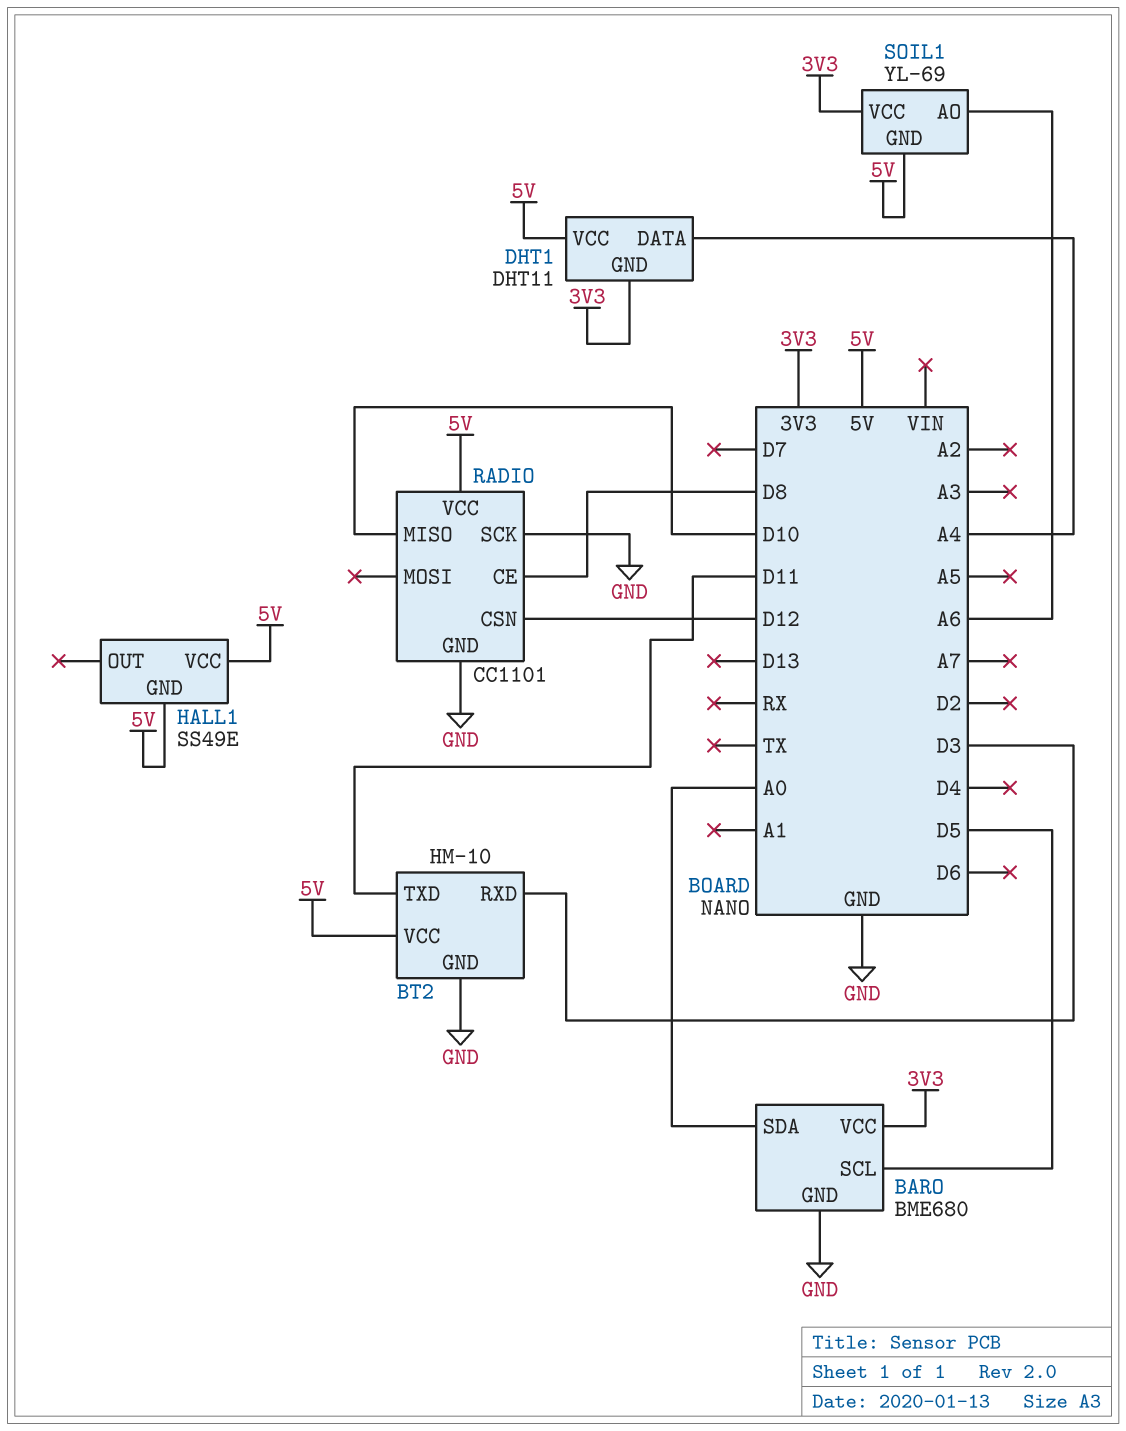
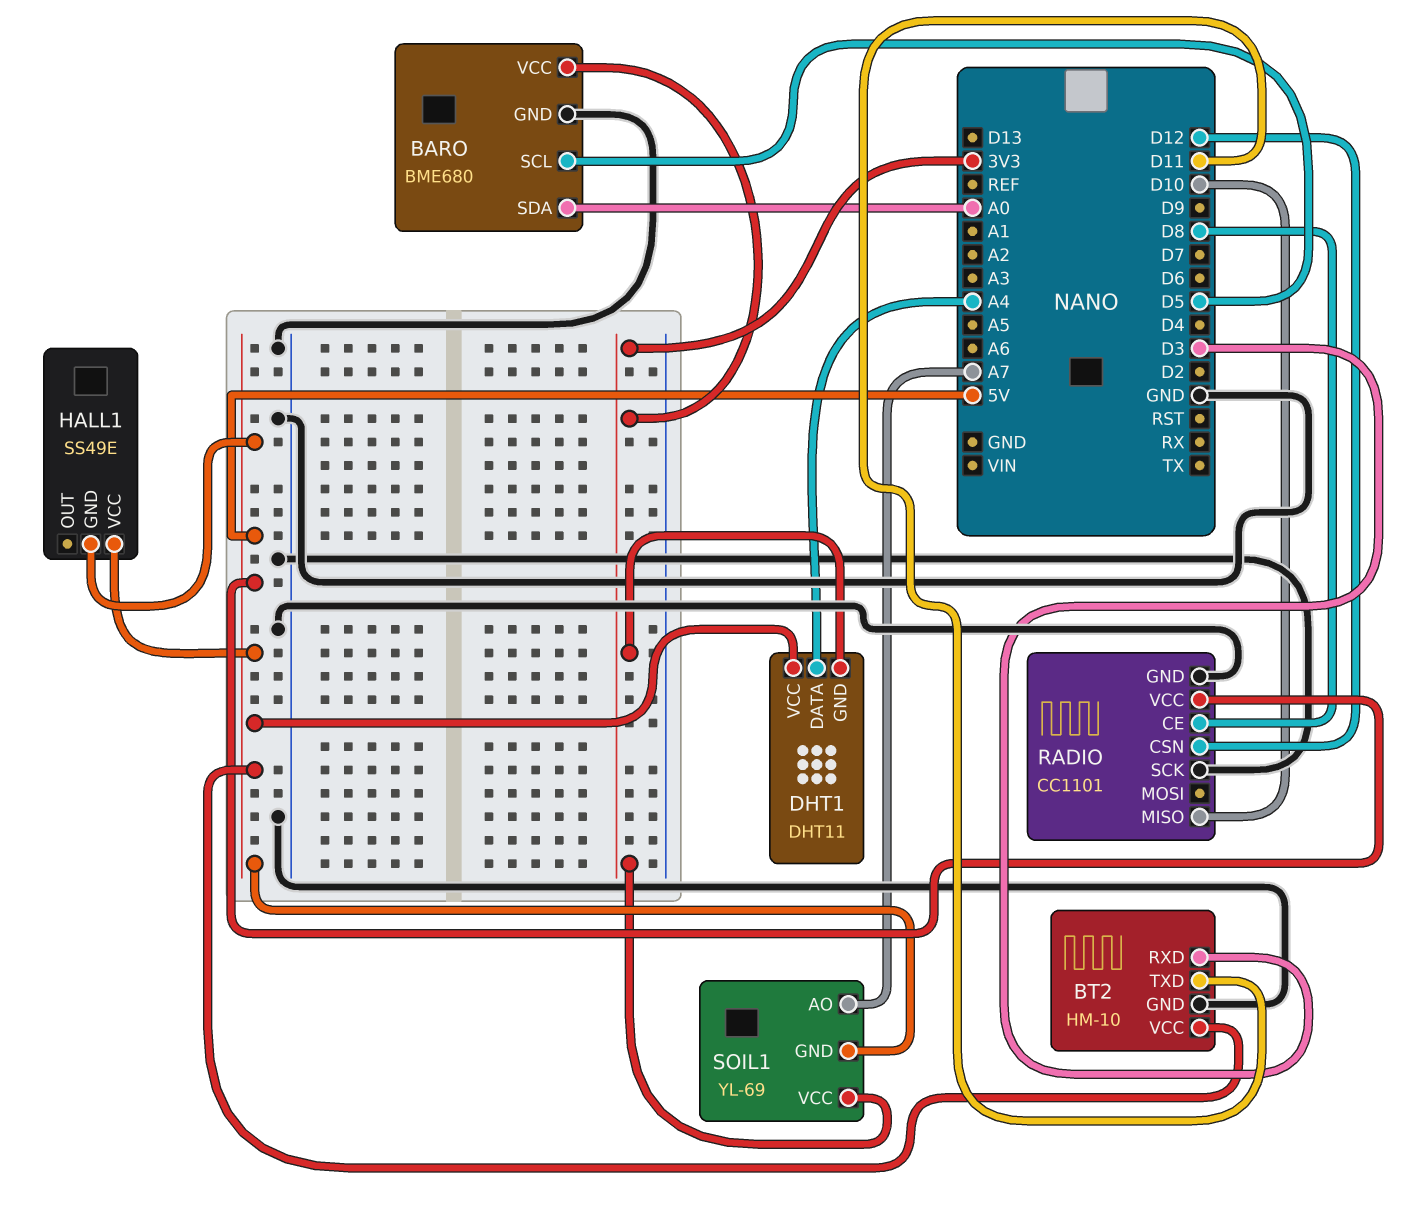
SOIL1 pin AO: A6 -> A7

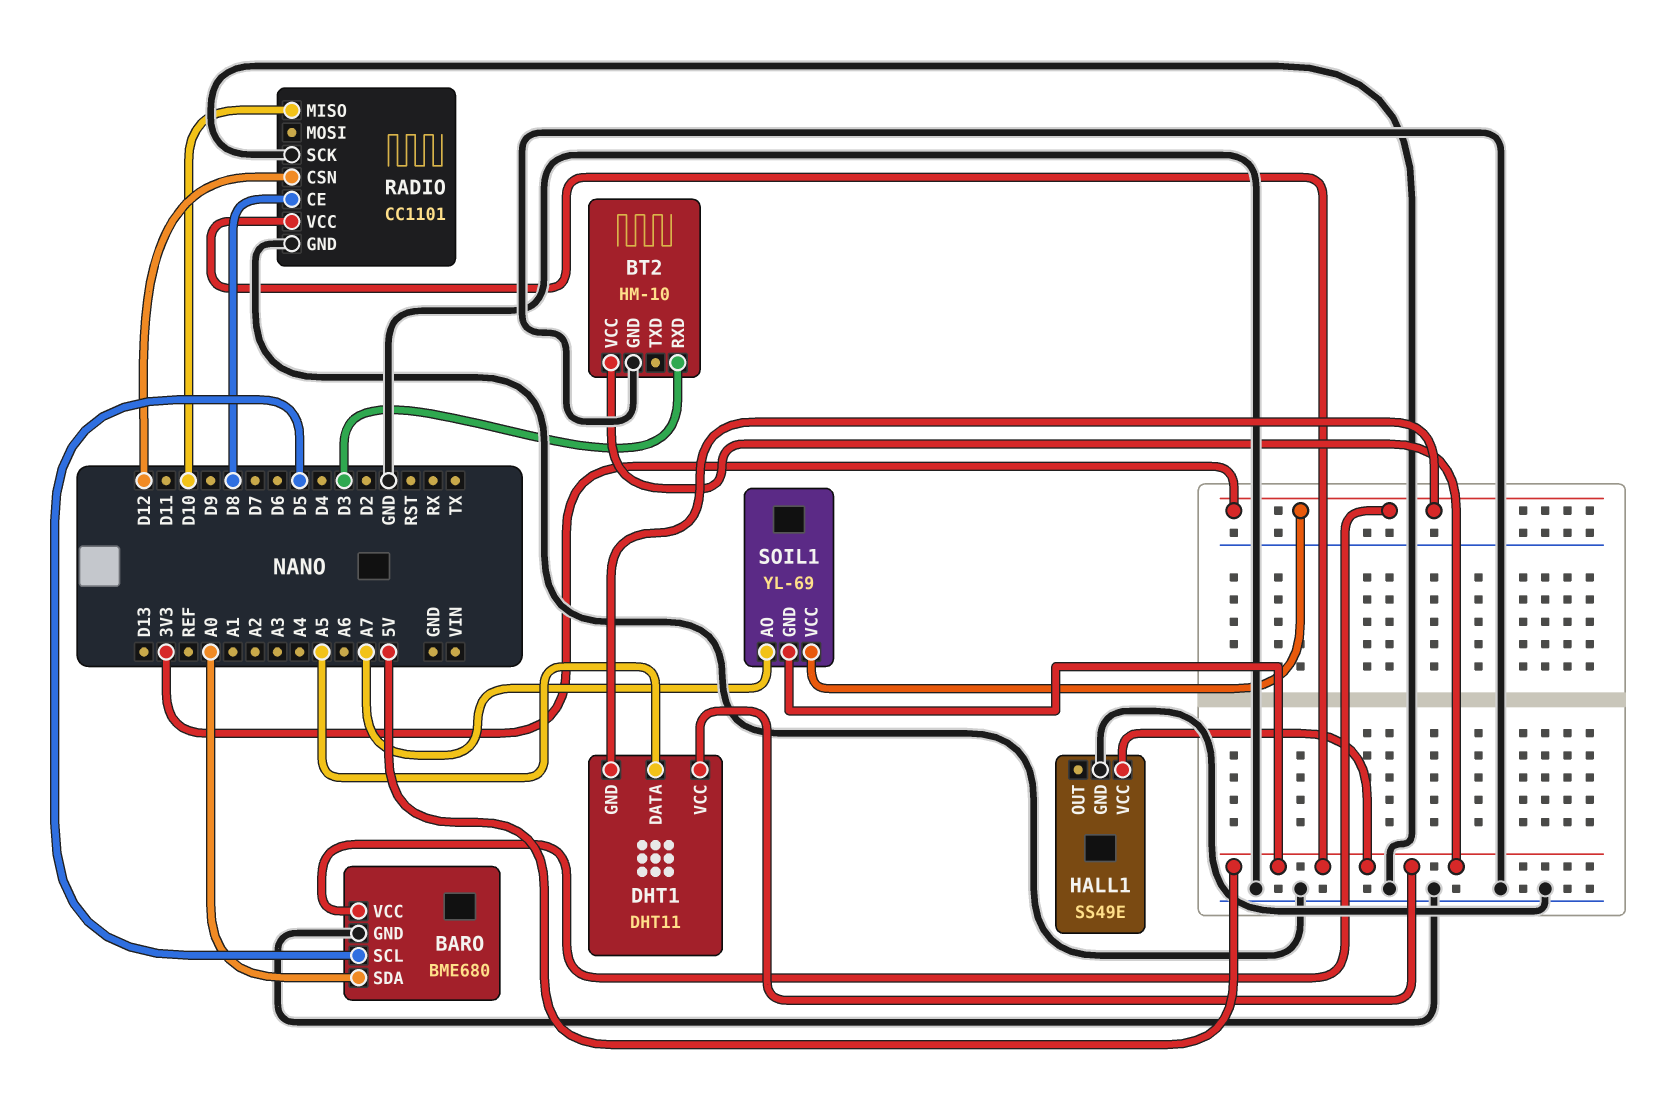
BT2 pin TXD: D11 -> none
DHT1 pin DATA: A4 -> A5
HALL1 pin GND: 5V -> GND

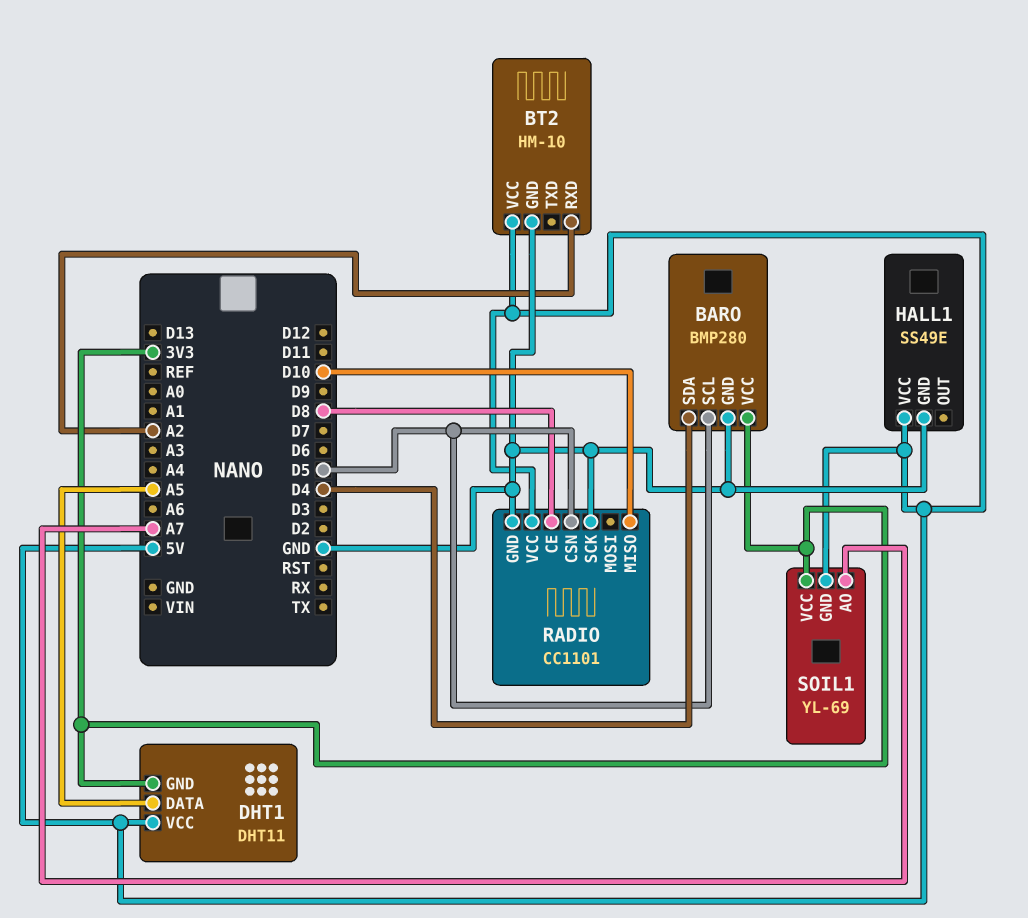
BARO: BME680 -> BMP280
BARO pin SDA: A0 -> D4
BT2 pin RXD: D3 -> A2
RADIO pin CSN: D12 -> D5

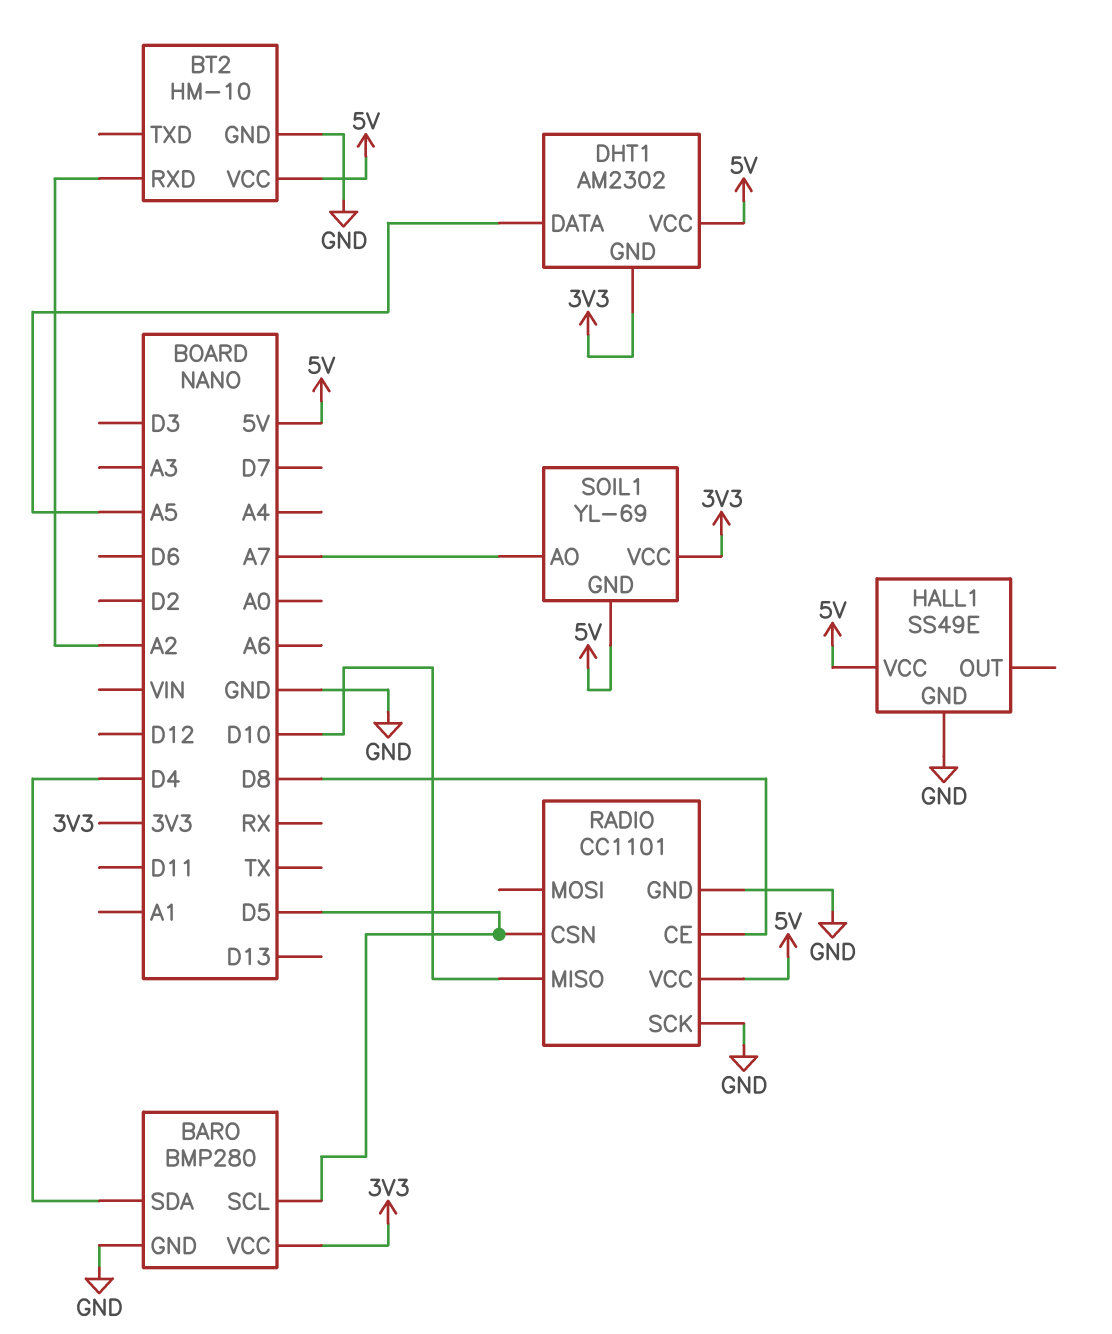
DHT1: DHT11 -> AM2302

